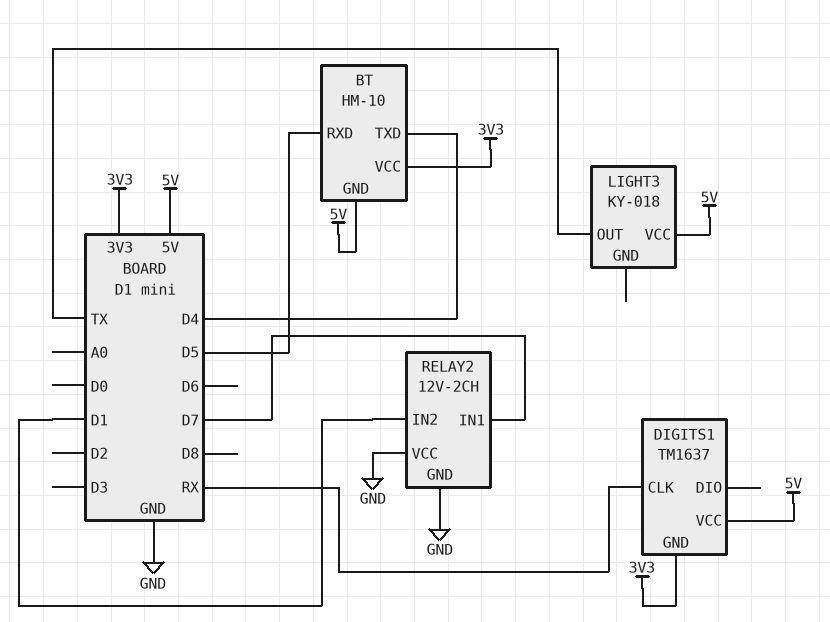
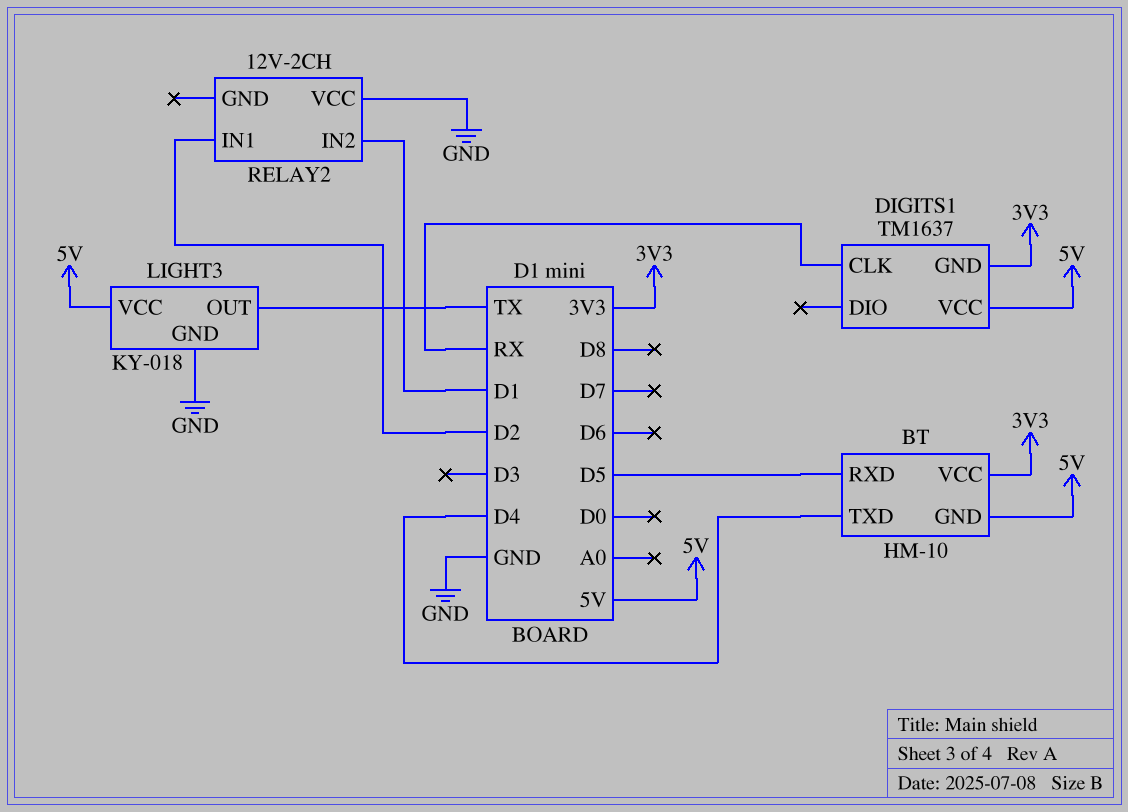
LIGHT3 pin GND: none -> GND
RELAY2 pin GND: GND -> none
RELAY2 pin IN1: D7 -> D2

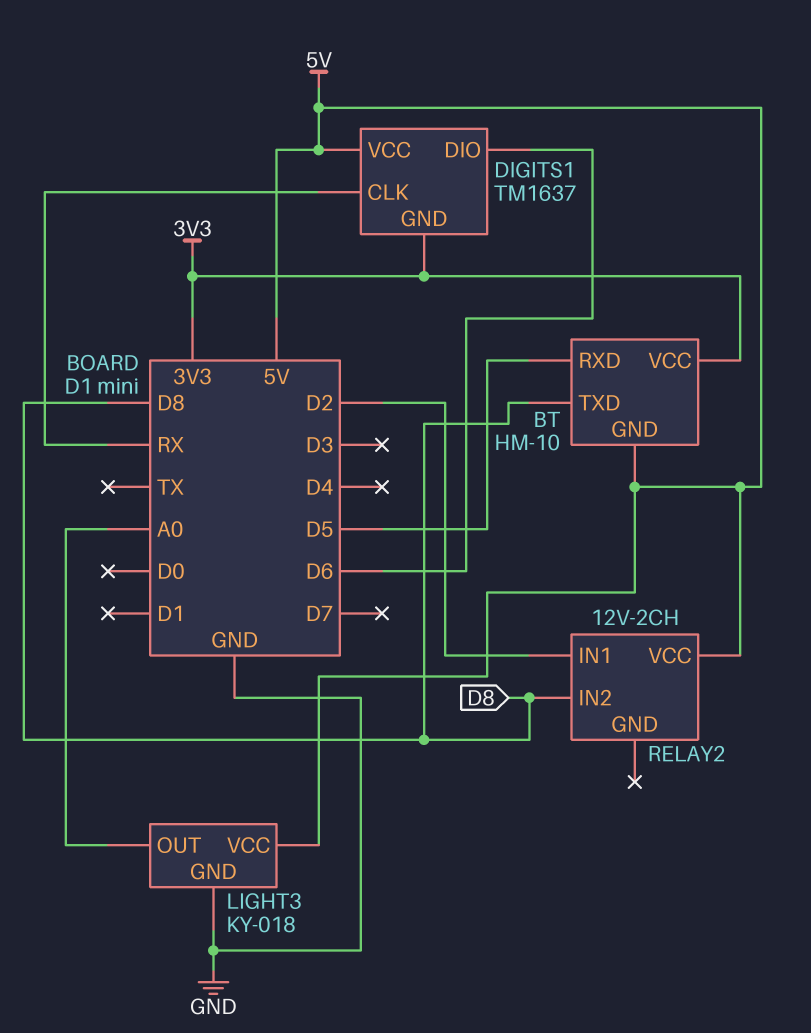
BT pin TXD: D4 -> D8
DIGITS1 pin DIO: none -> D6
LIGHT3 pin OUT: TX -> A0
RELAY2 pin IN2: D1 -> D8
RELAY2 pin VCC: GND -> 5V

